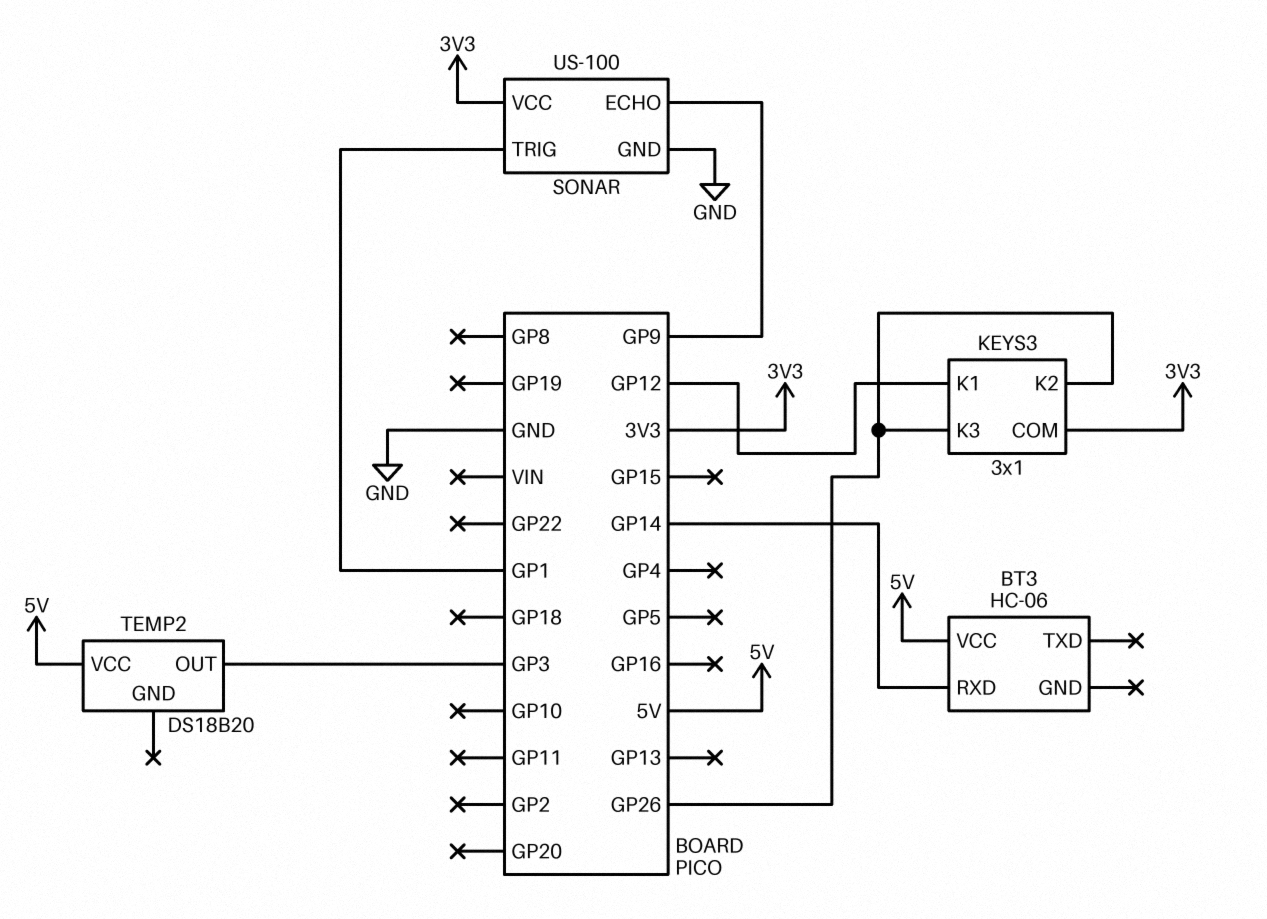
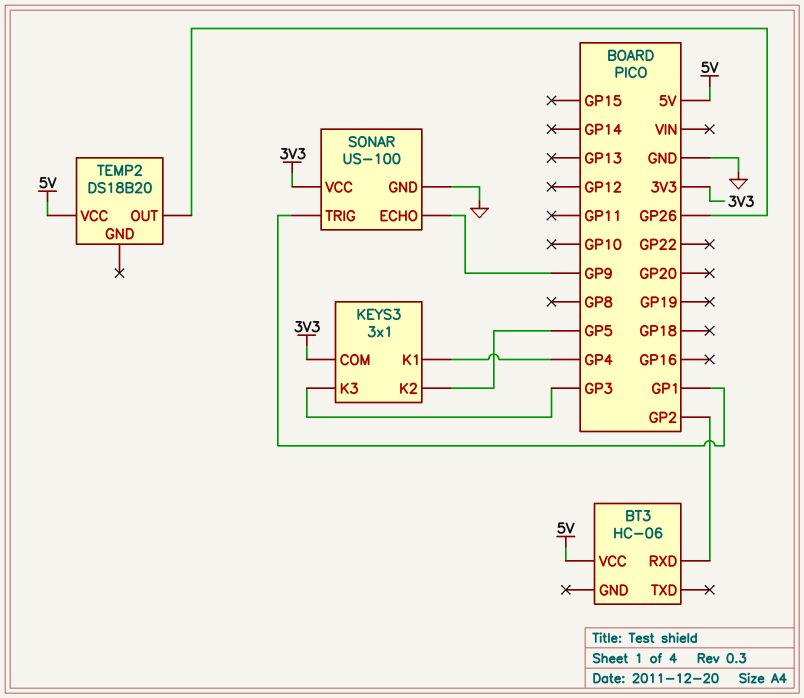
BT3 pin RXD: GP14 -> GP2
KEYS3 pin K1: GP12 -> GP4
KEYS3 pin K2: GP26 -> GP5
KEYS3 pin K3: GP26 -> GP3
TEMP2 pin OUT: GP3 -> GP26

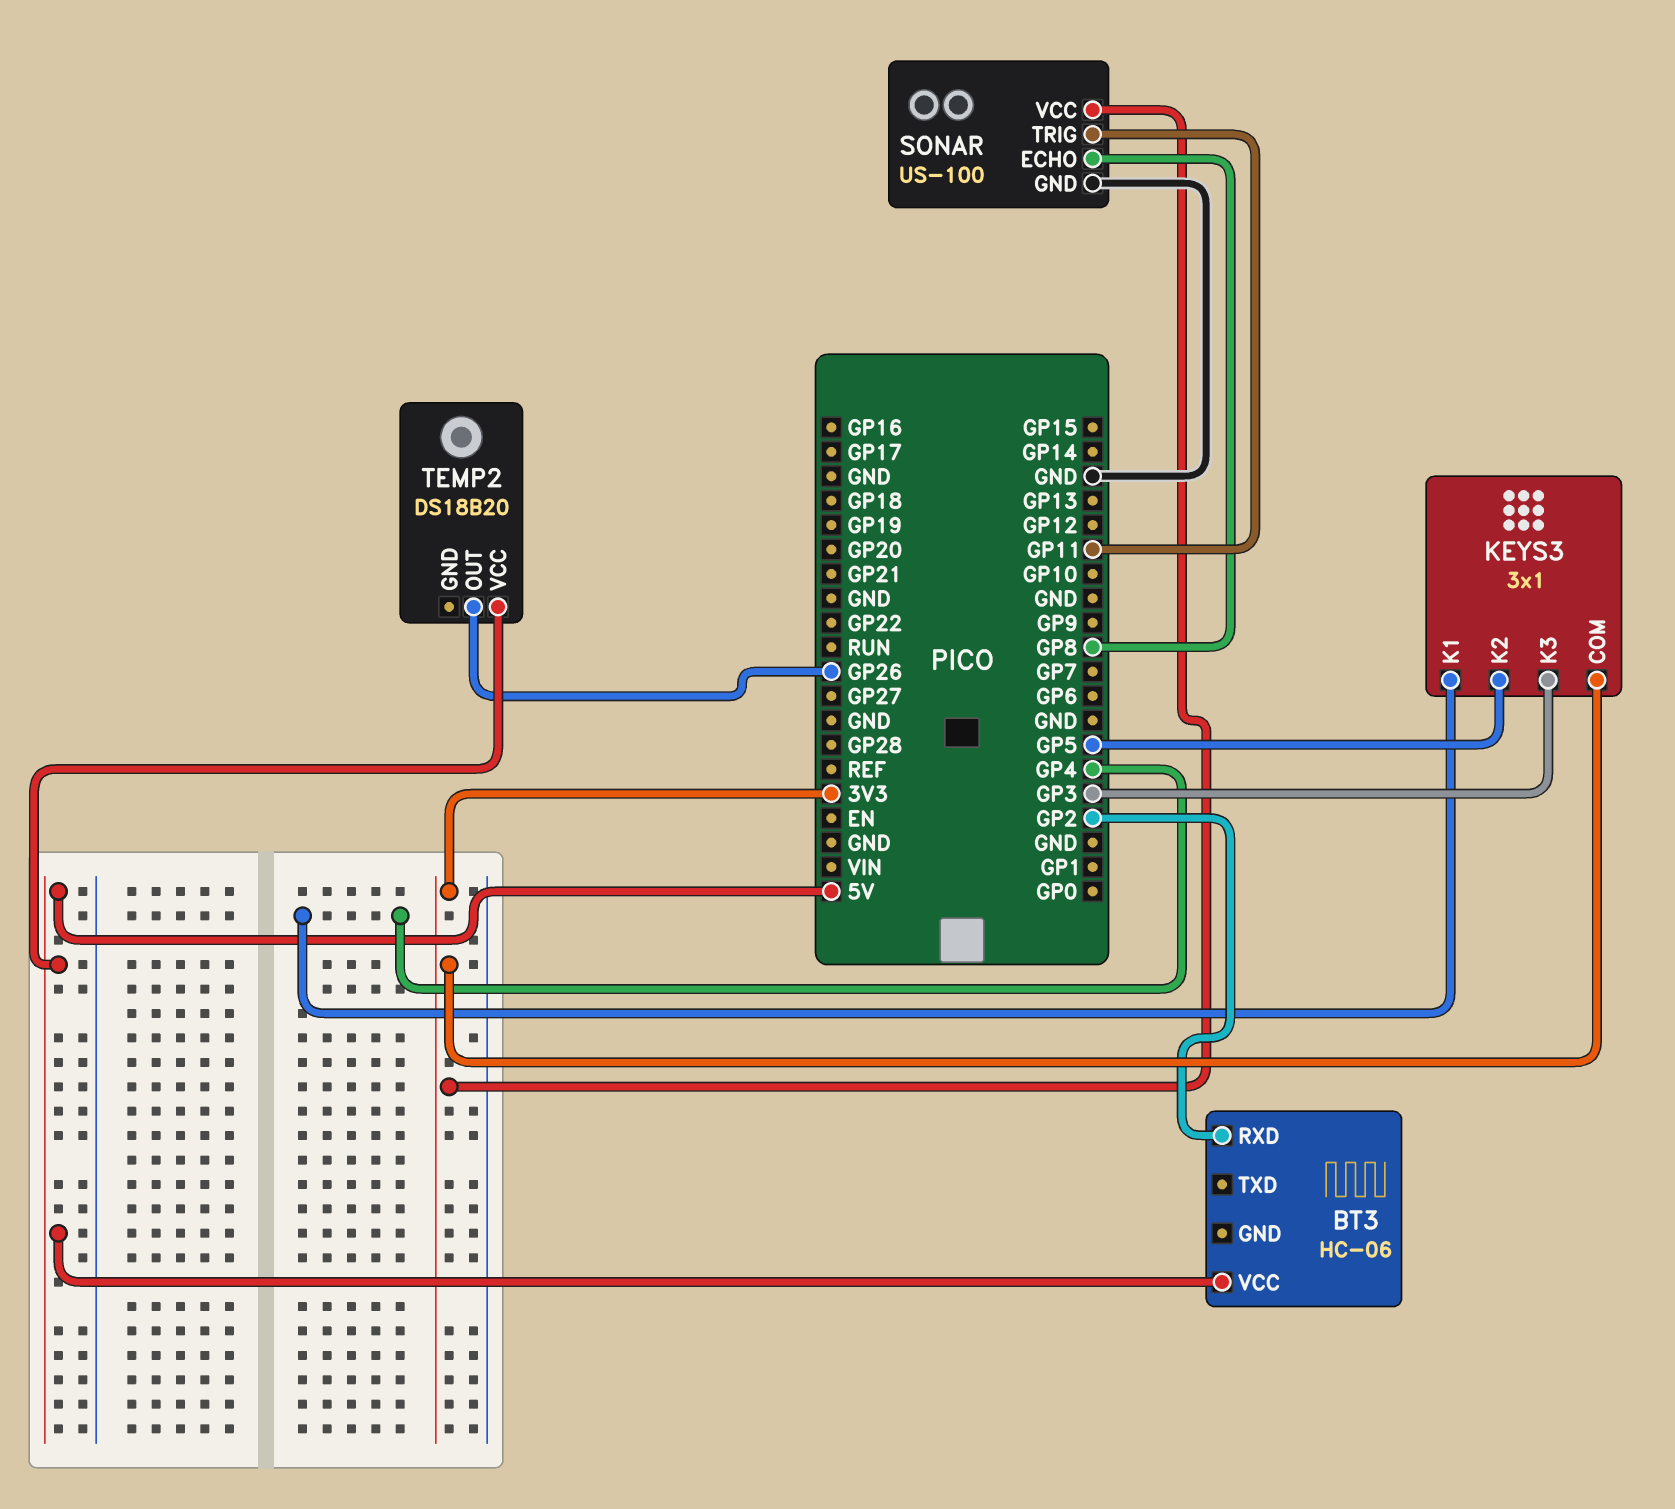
SONAR pin ECHO: GP9 -> GP8
SONAR pin TRIG: GP1 -> GP11

